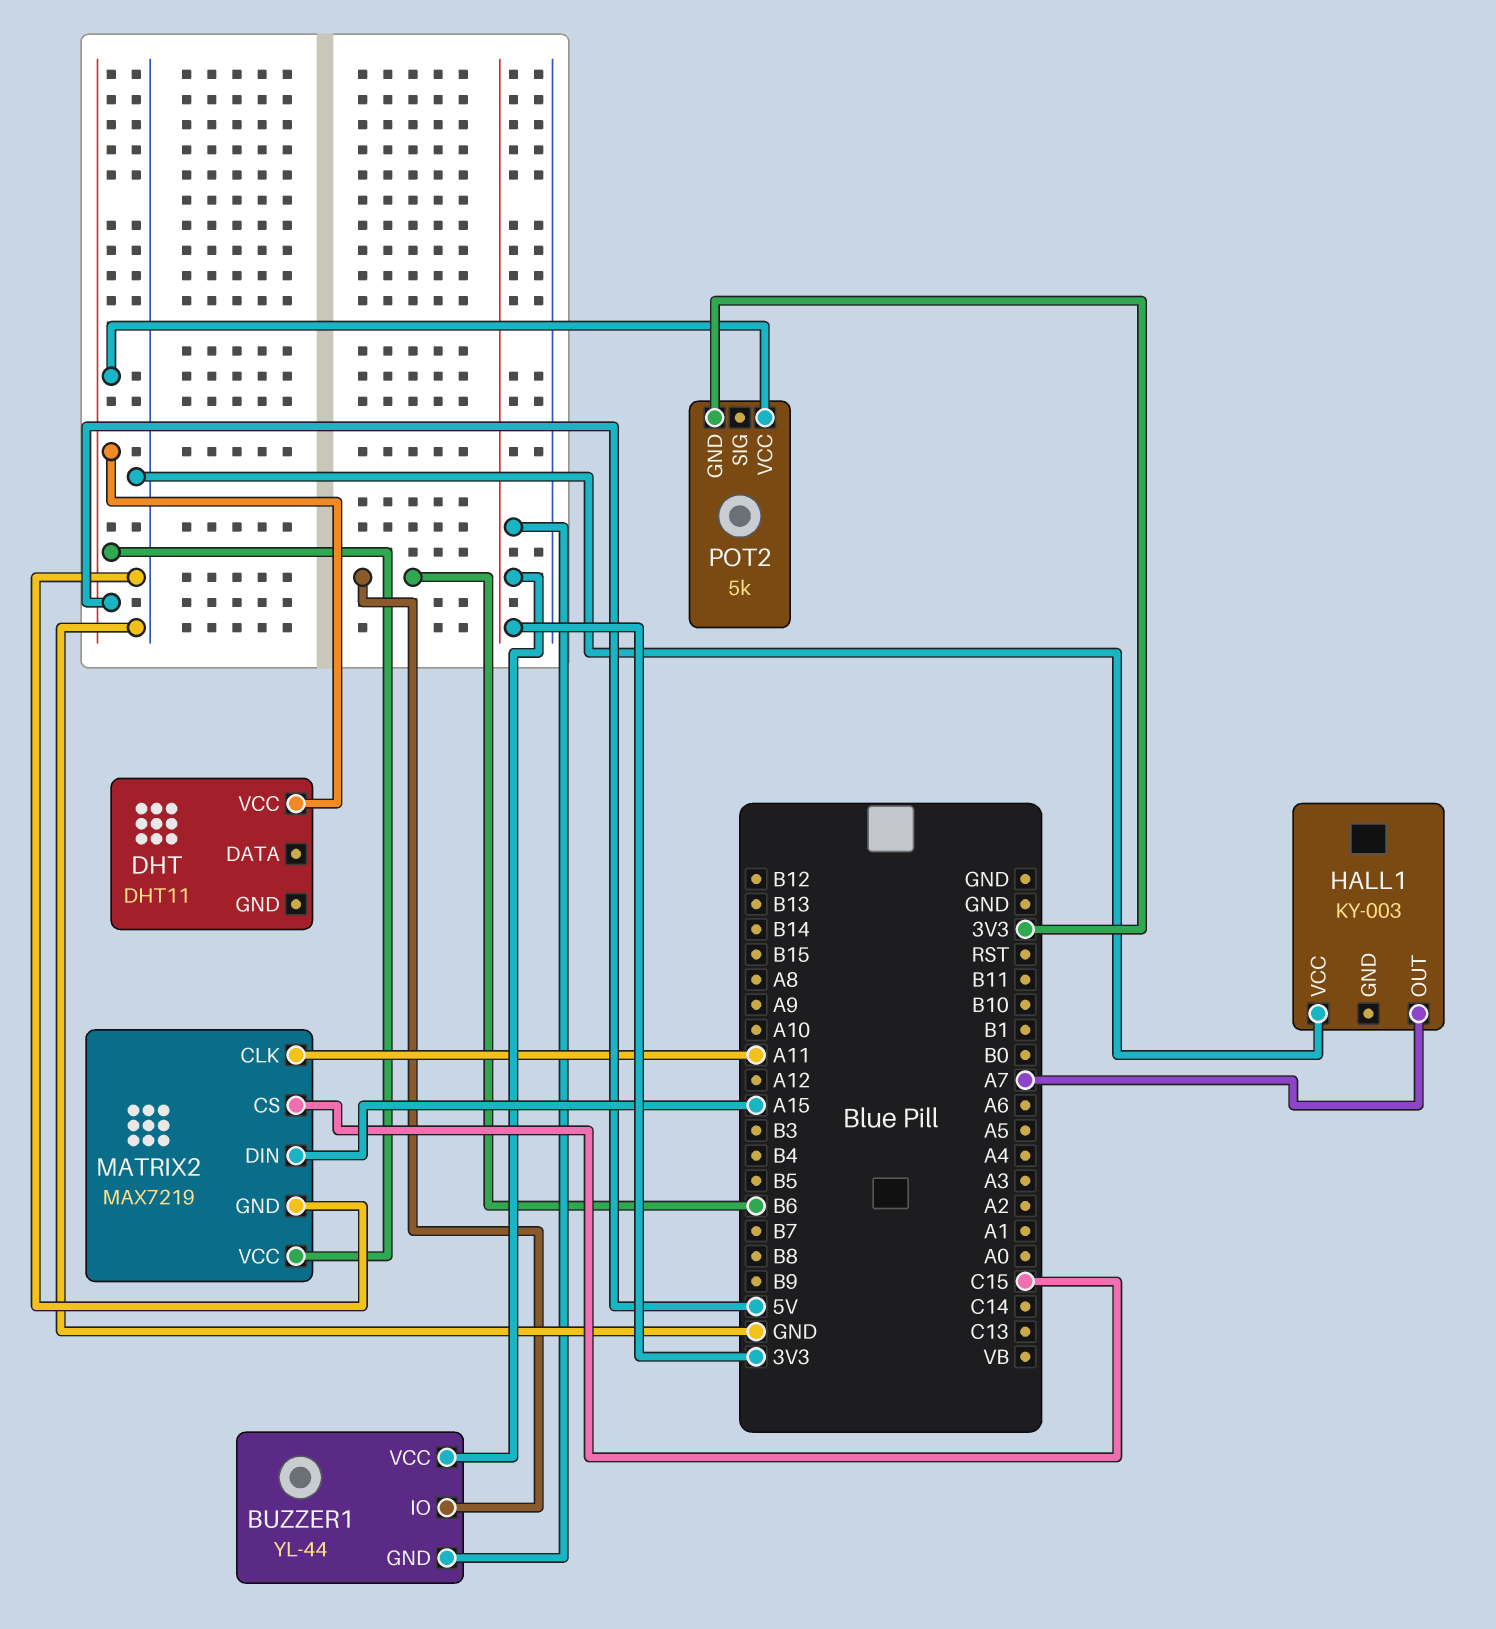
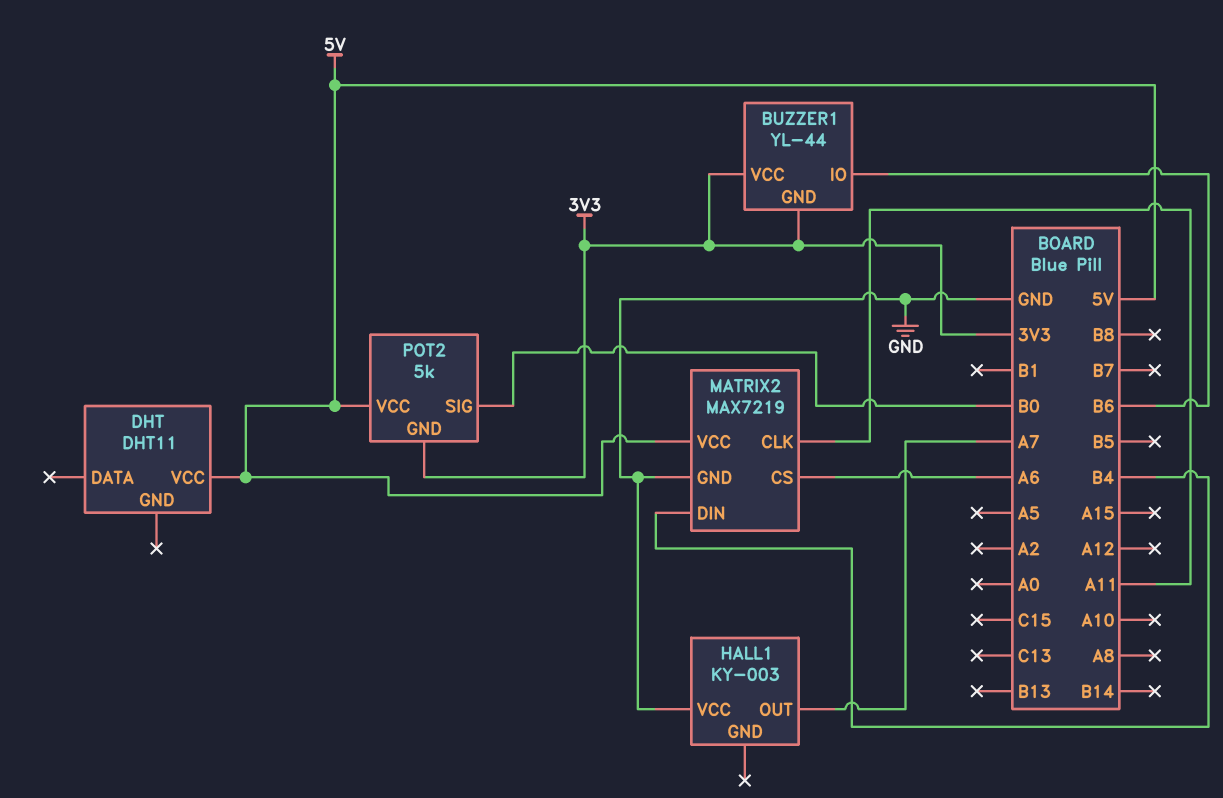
MATRIX2 pin CS: C15 -> A6
MATRIX2 pin DIN: A15 -> B4
POT2 pin SIG: none -> B0

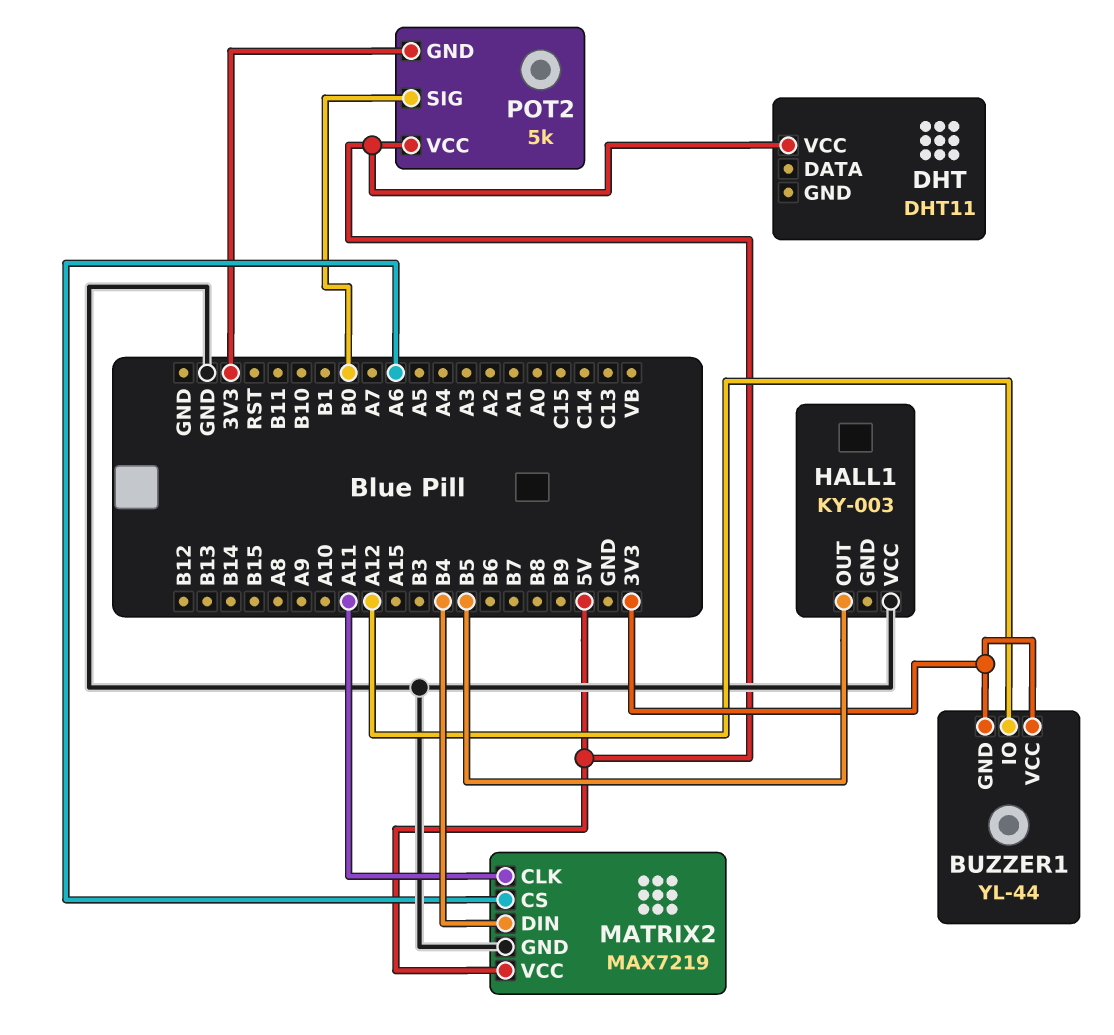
BUZZER1 pin IO: B6 -> A12
HALL1 pin OUT: A7 -> B5

